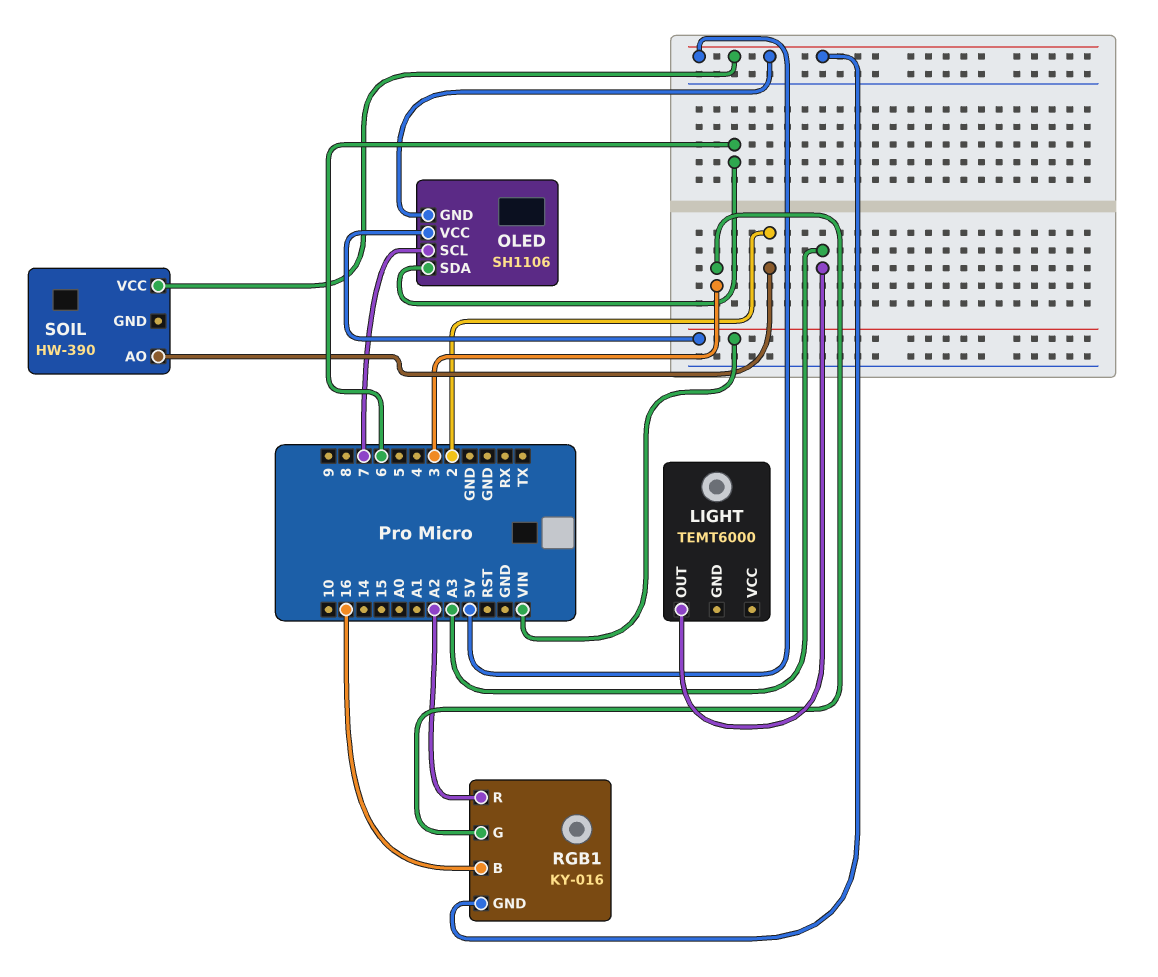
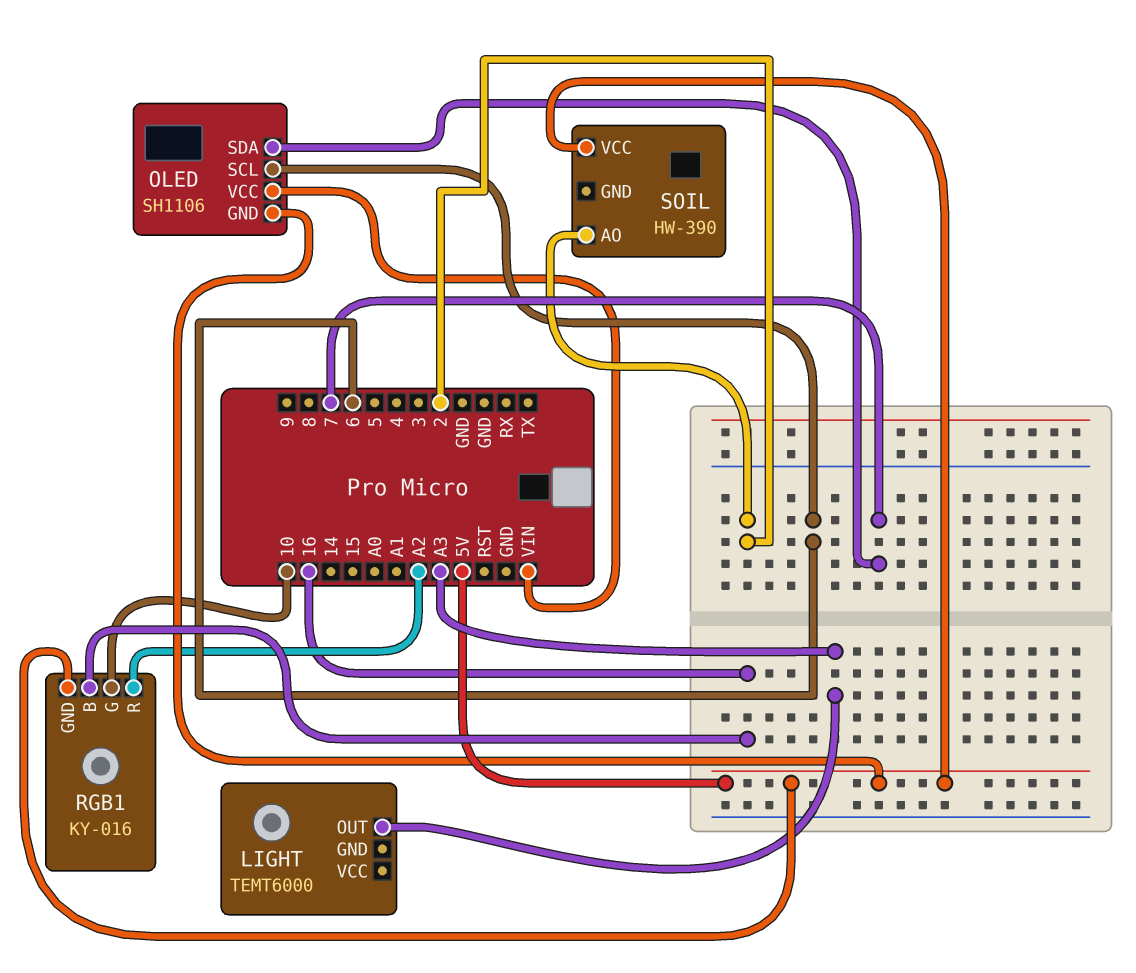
OLED pin SCL: 7 -> 6
OLED pin SDA: 6 -> 7
RGB1 pin G: 3 -> 10

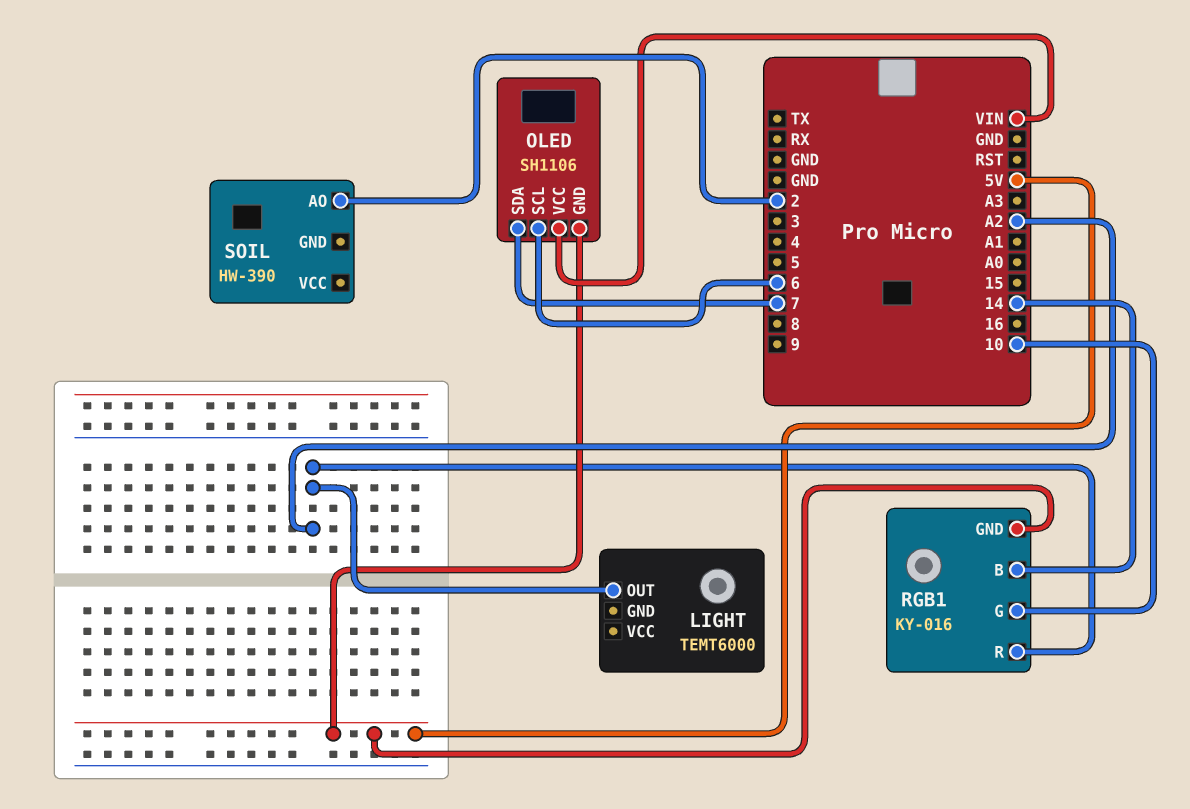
LIGHT pin OUT: A3 -> A2
RGB1 pin B: 16 -> 14
SOIL pin VCC: 5V -> none

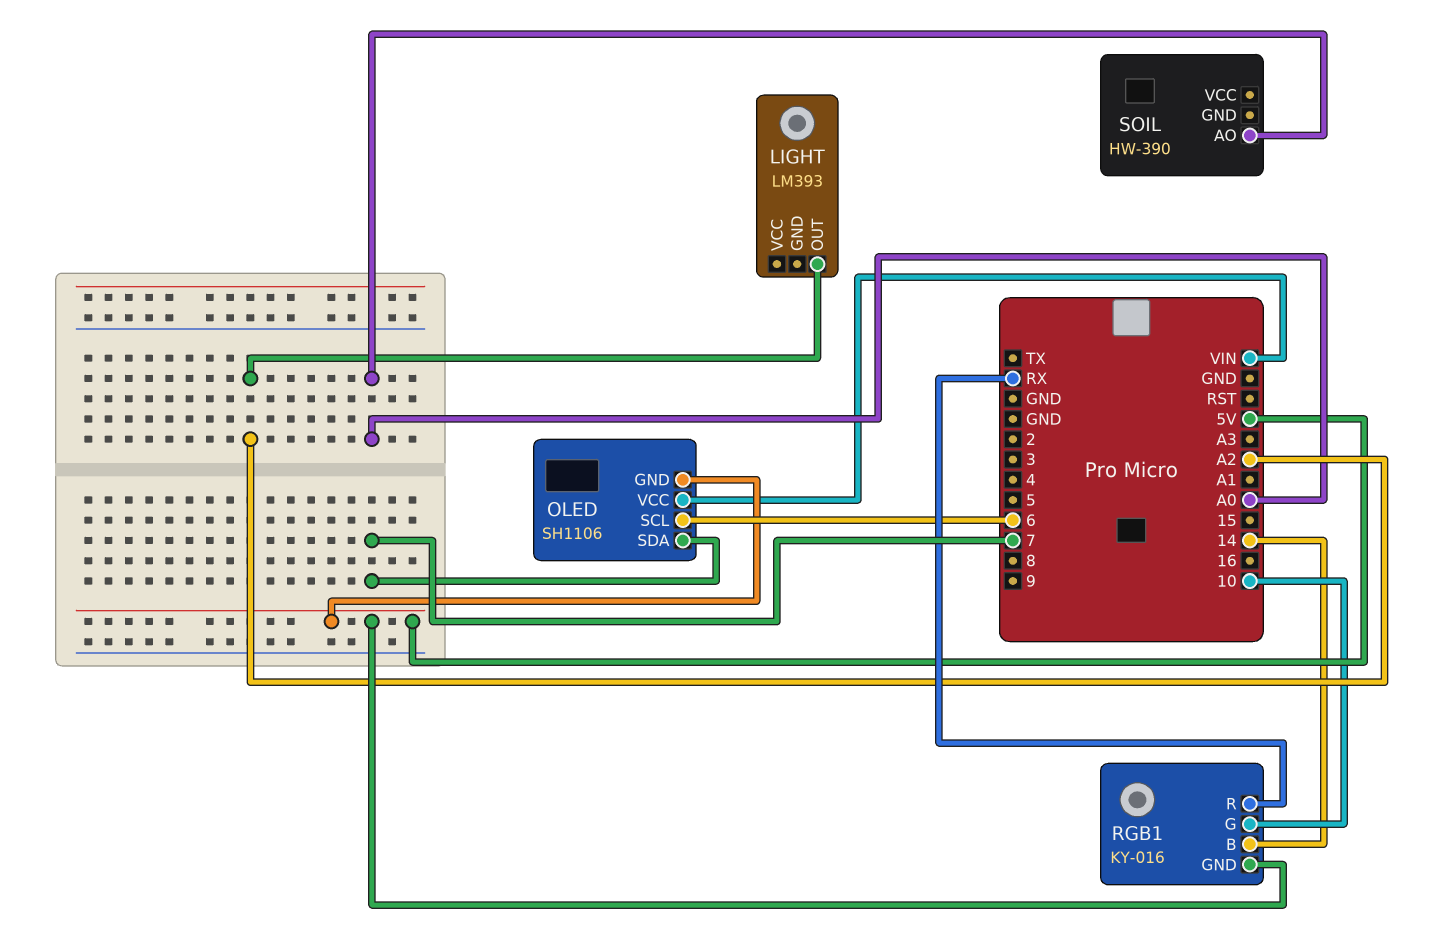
LIGHT: TEMT6000 -> LM393
RGB1 pin R: A2 -> RX
SOIL pin AO: 2 -> A0

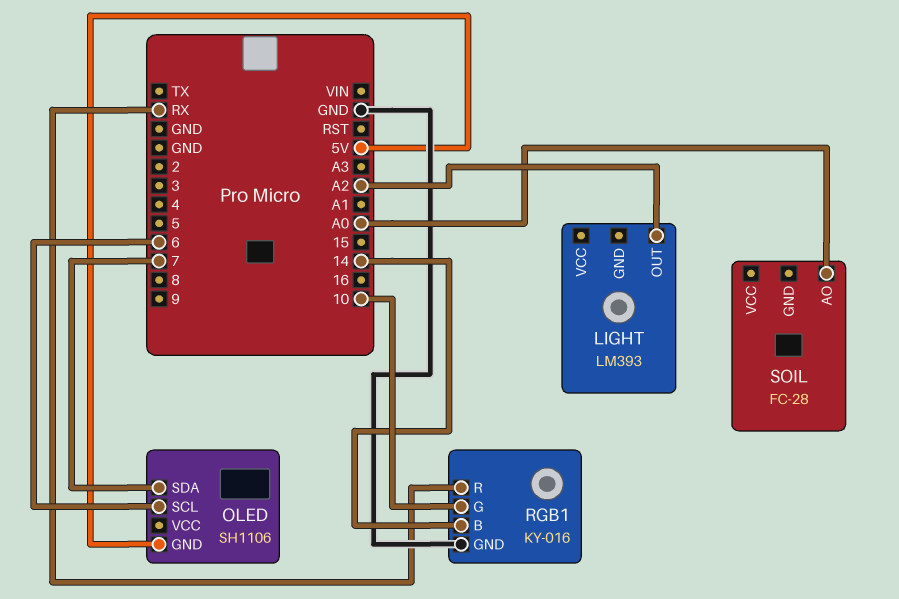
OLED pin VCC: VIN -> none
RGB1 pin GND: 5V -> GND
SOIL: HW-390 -> FC-28

